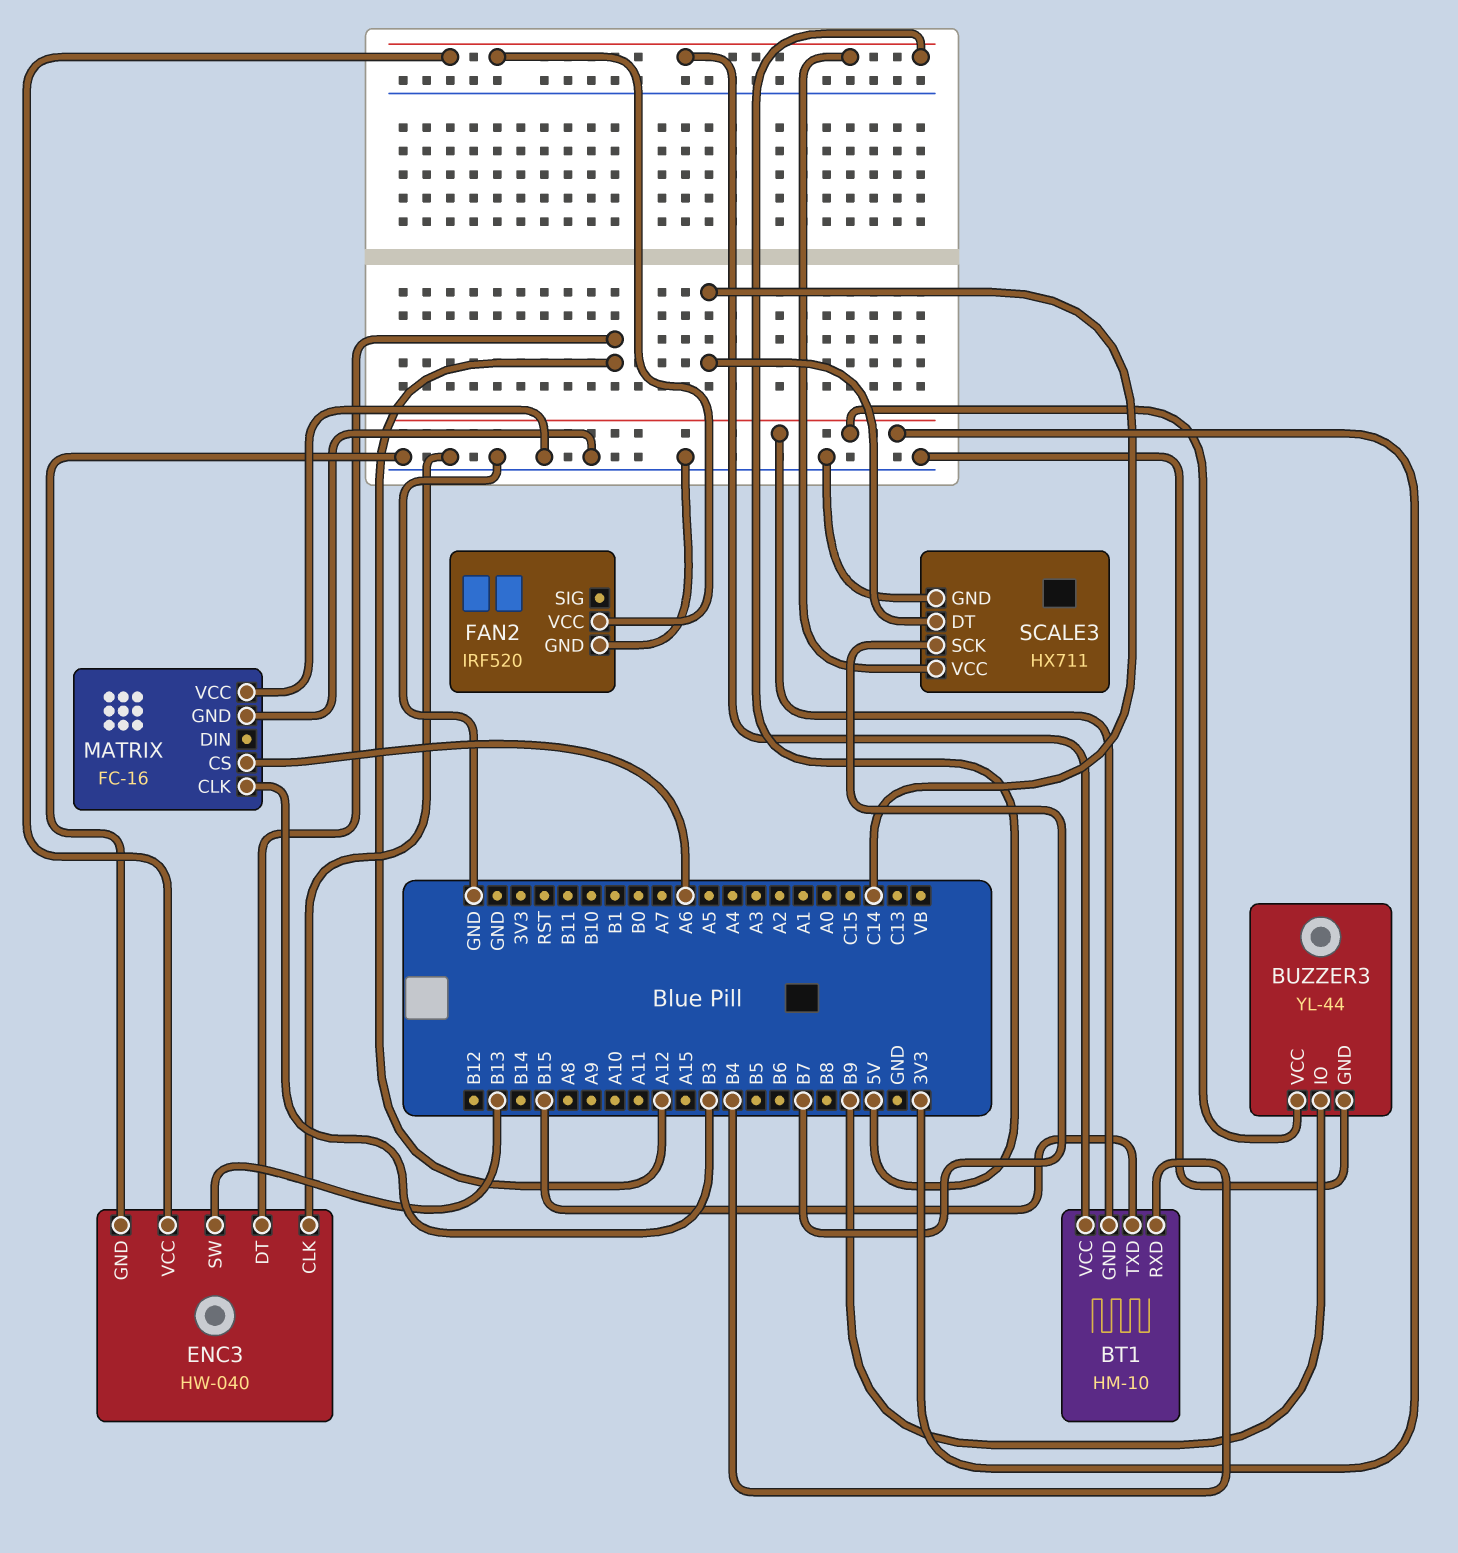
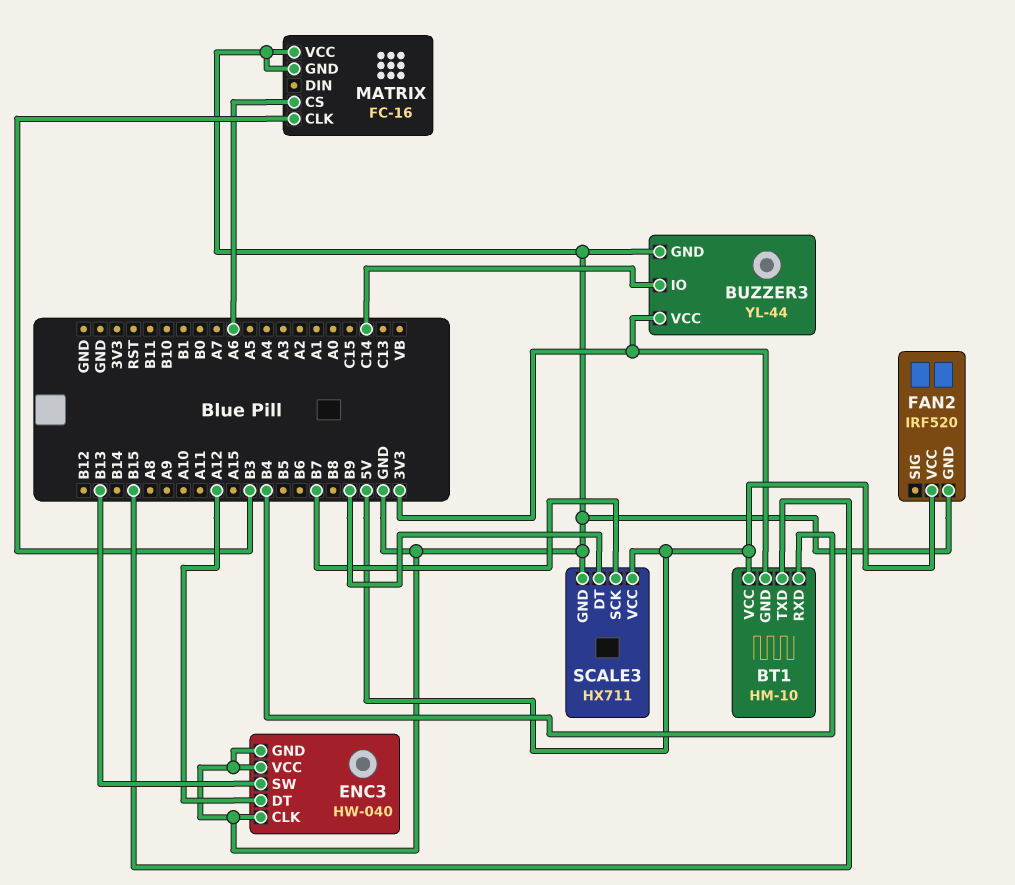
BUZZER3 pin IO: B9 -> C14
ENC3 pin VCC: 5V -> GND
SCALE3 pin DT: C14 -> B9

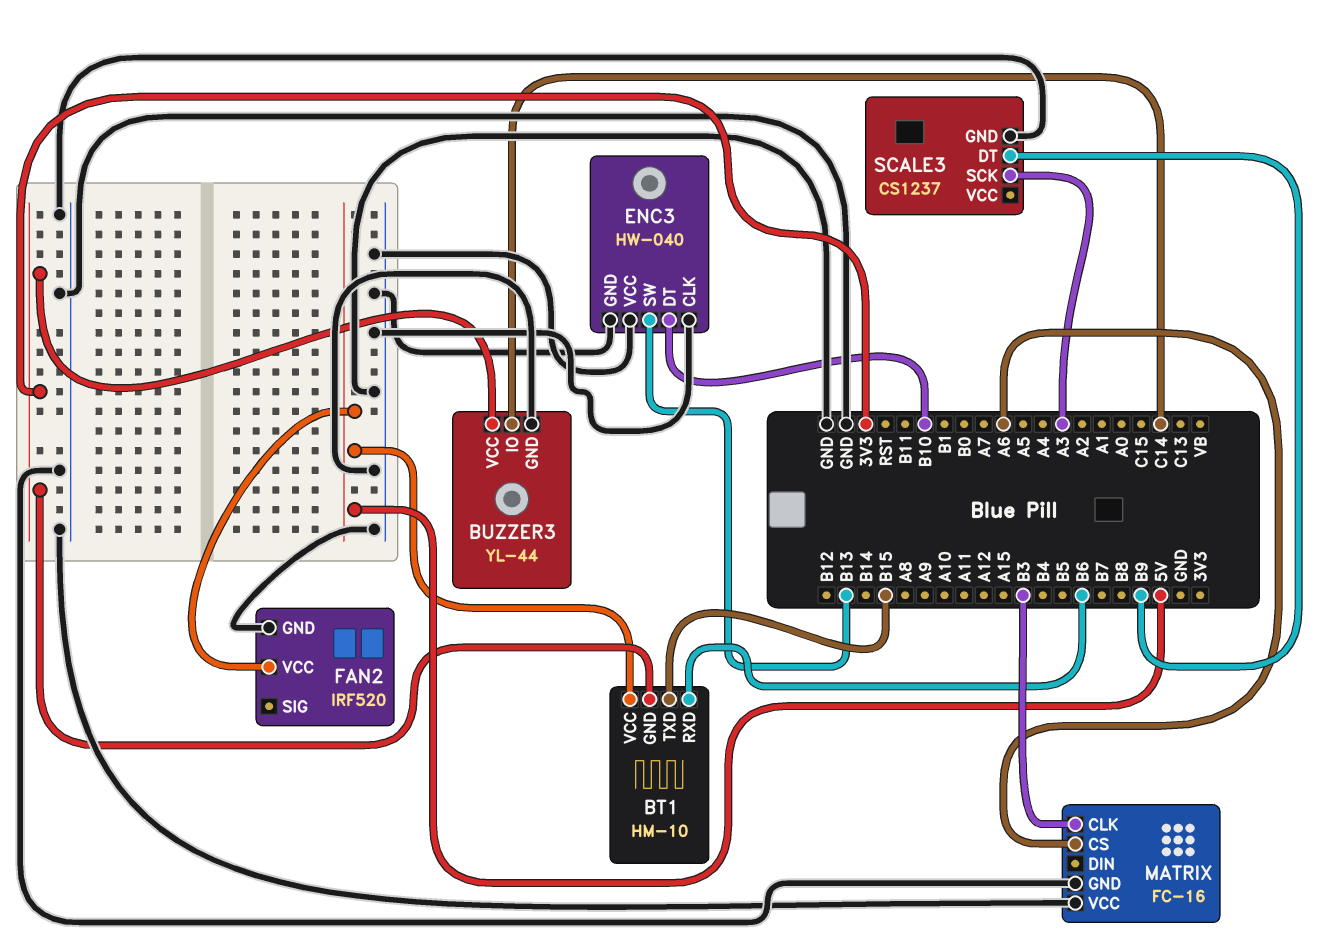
BT1 pin RXD: B4 -> B6
ENC3 pin DT: A12 -> B10
SCALE3: HX711 -> CS1237
SCALE3 pin SCK: B7 -> A3
SCALE3 pin VCC: 5V -> none

